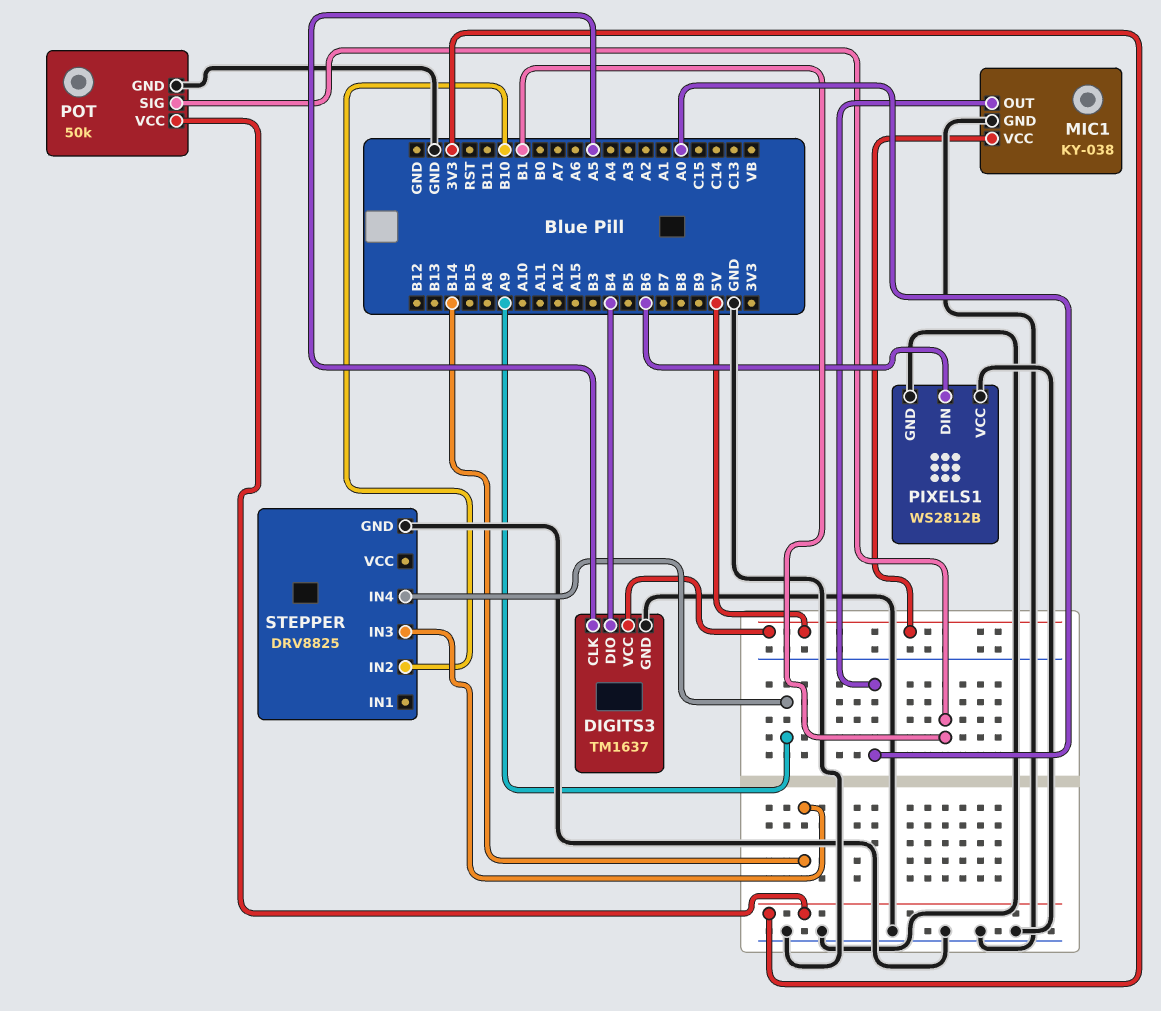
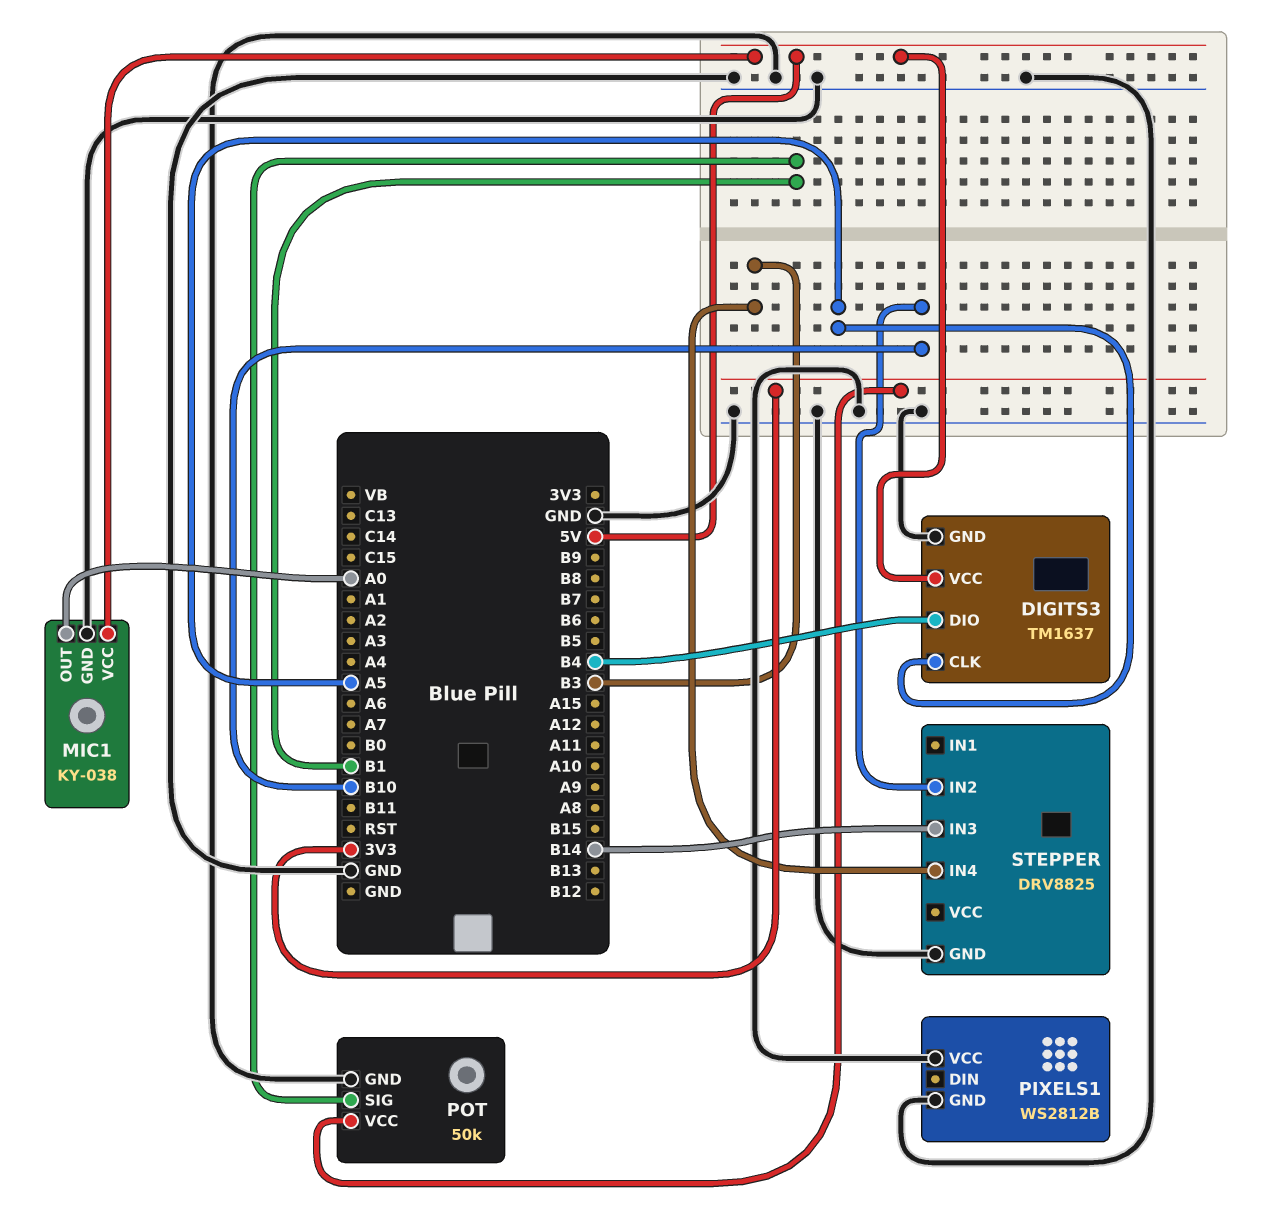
PIXELS1 pin DIN: B6 -> none
STEPPER pin IN4: A9 -> B3

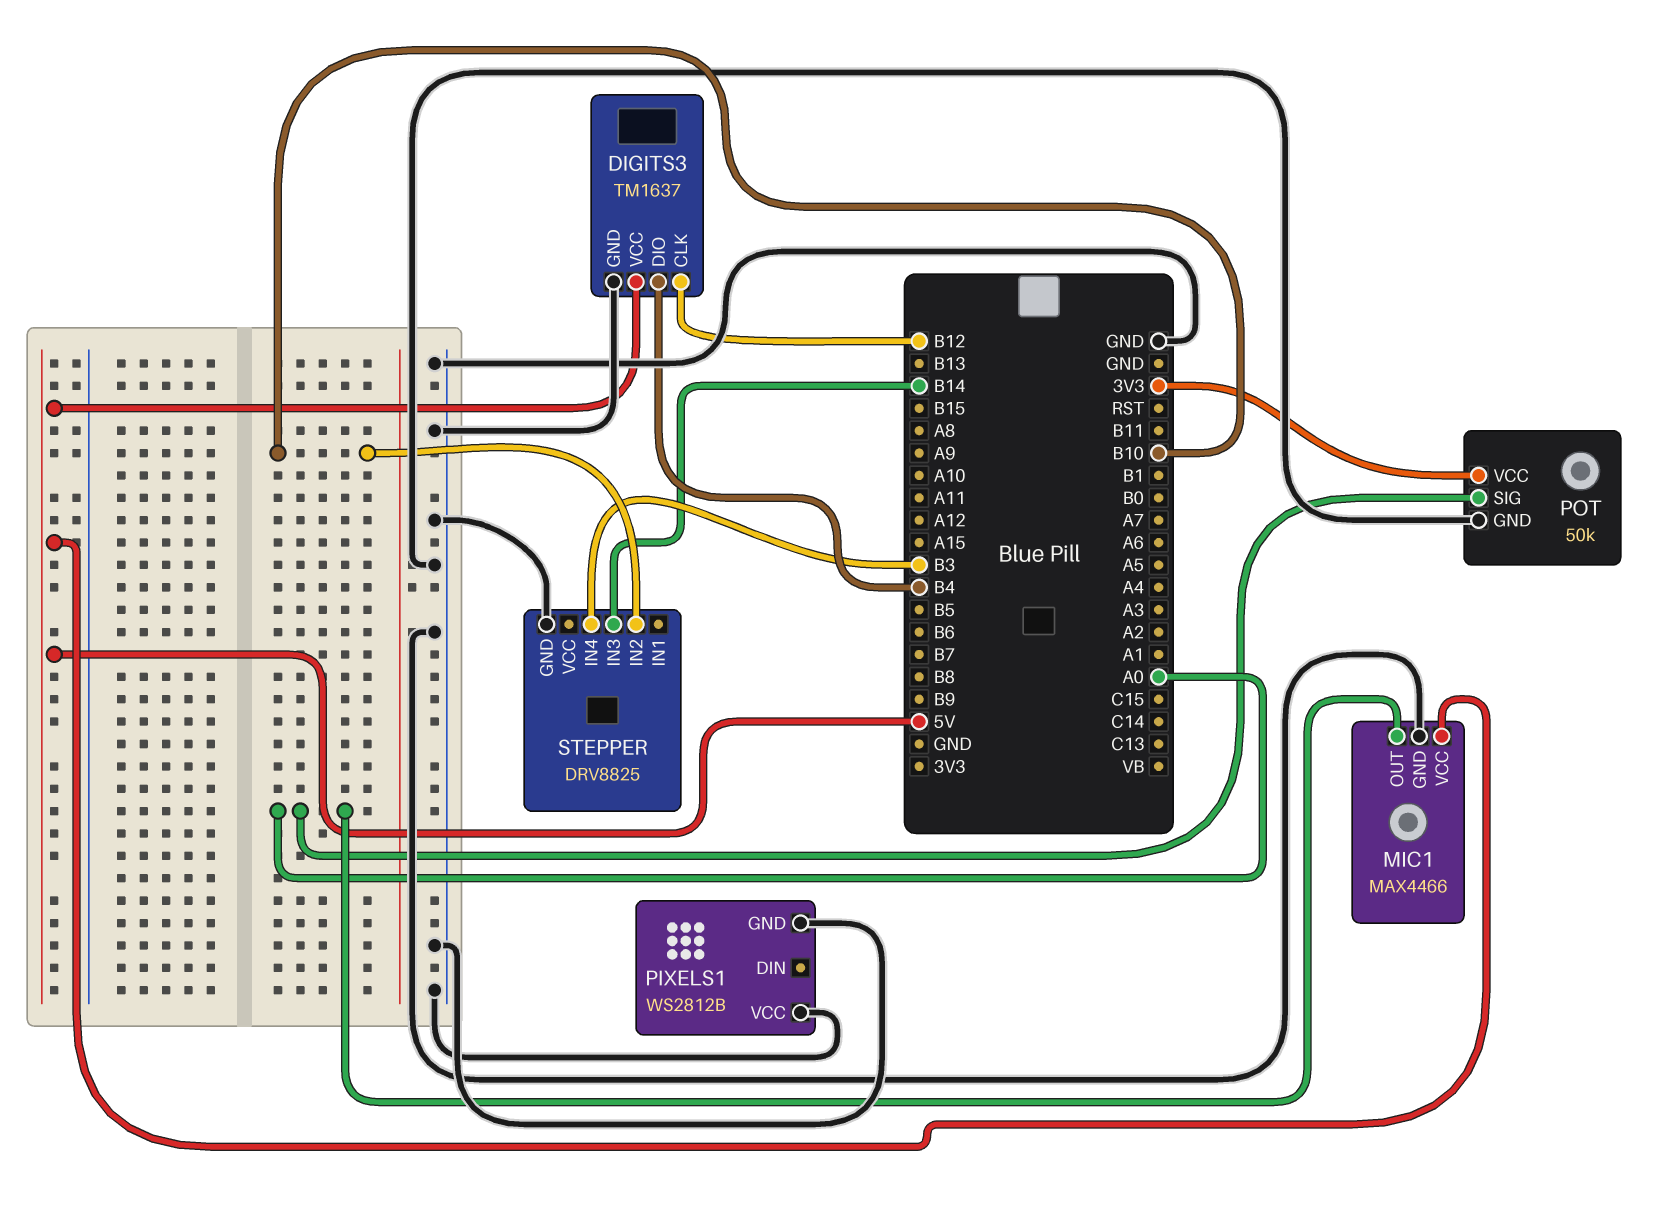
DIGITS3 pin CLK: A5 -> B12
MIC1: KY-038 -> MAX4466
POT pin SIG: B1 -> A0

